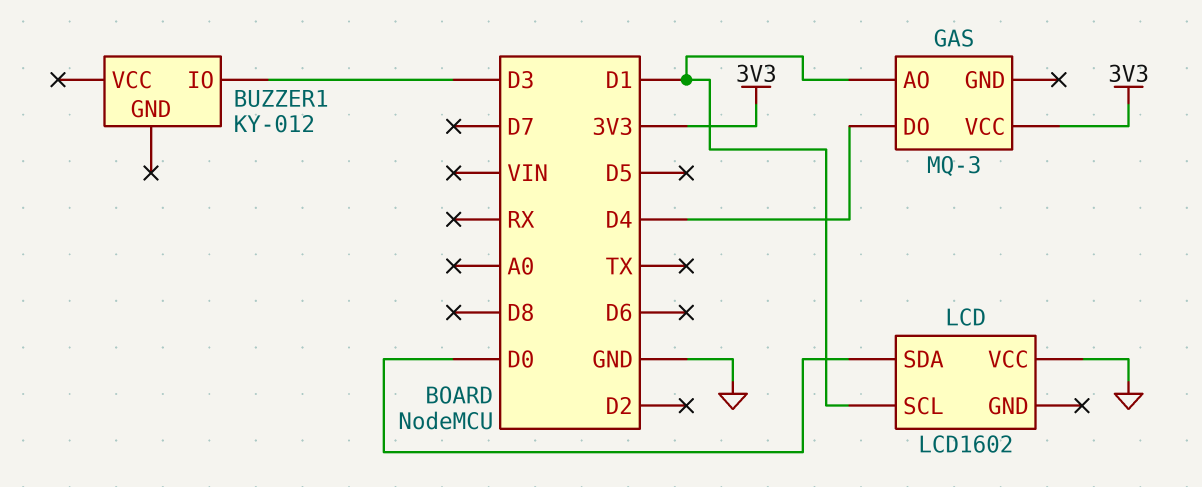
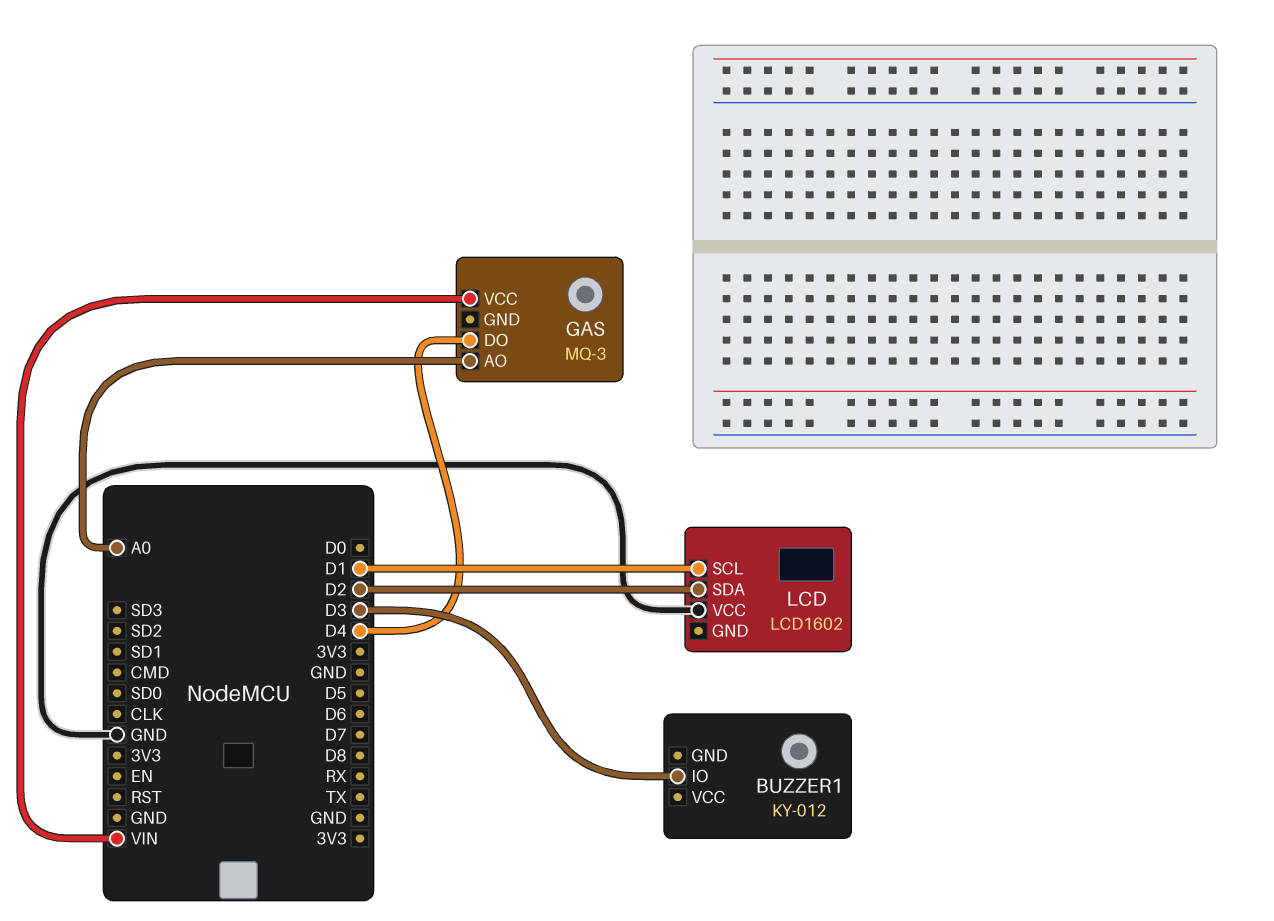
GAS pin AO: D1 -> A0
GAS pin VCC: 3V3 -> VIN
LCD pin SDA: D0 -> D2

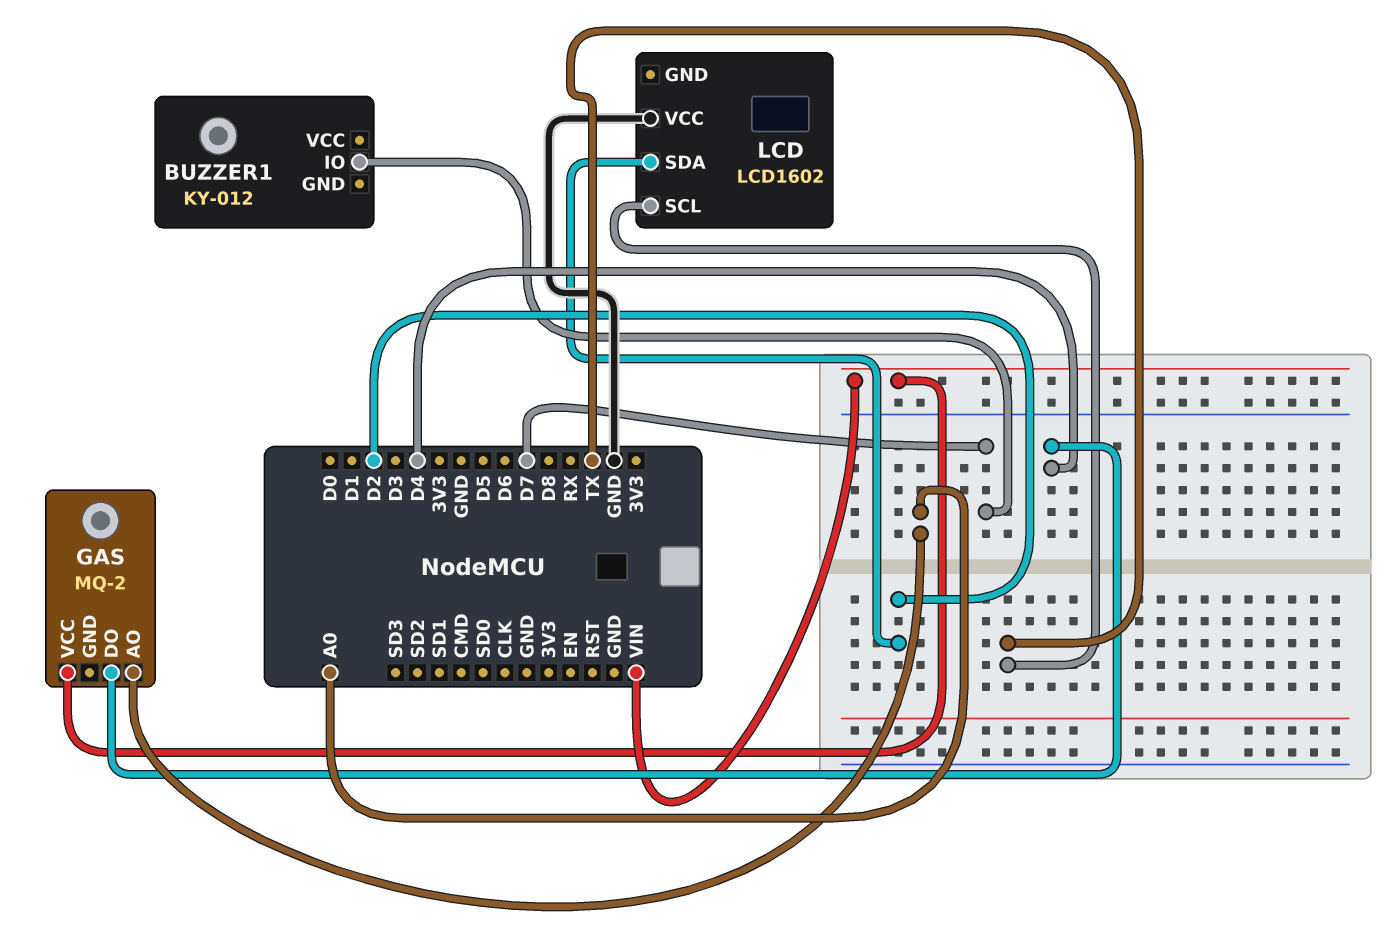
BUZZER1 pin IO: D3 -> D7
GAS: MQ-3 -> MQ-2
LCD pin SCL: D1 -> TX

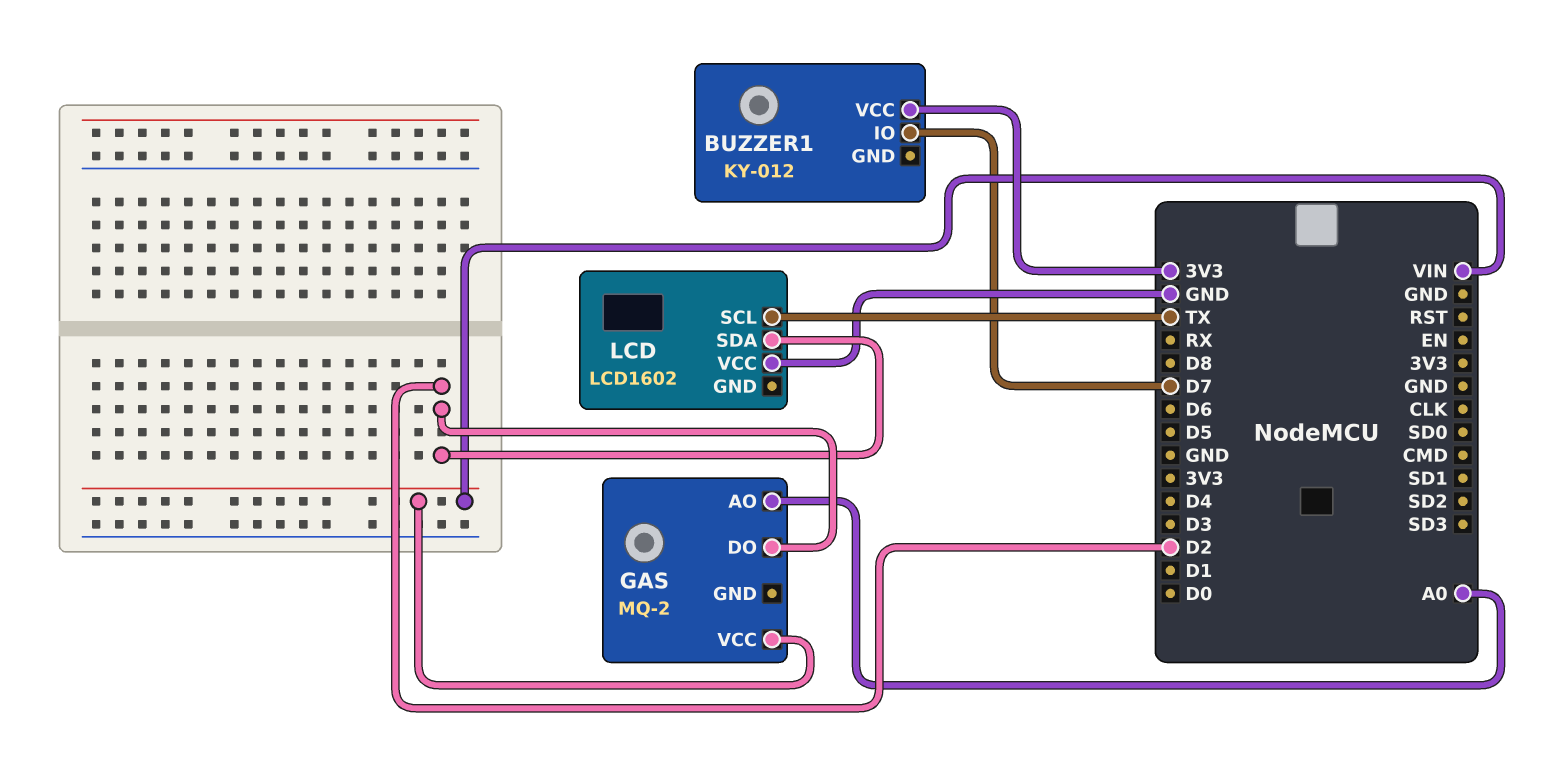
BUZZER1 pin VCC: none -> 3V3
GAS pin DO: D4 -> D2

